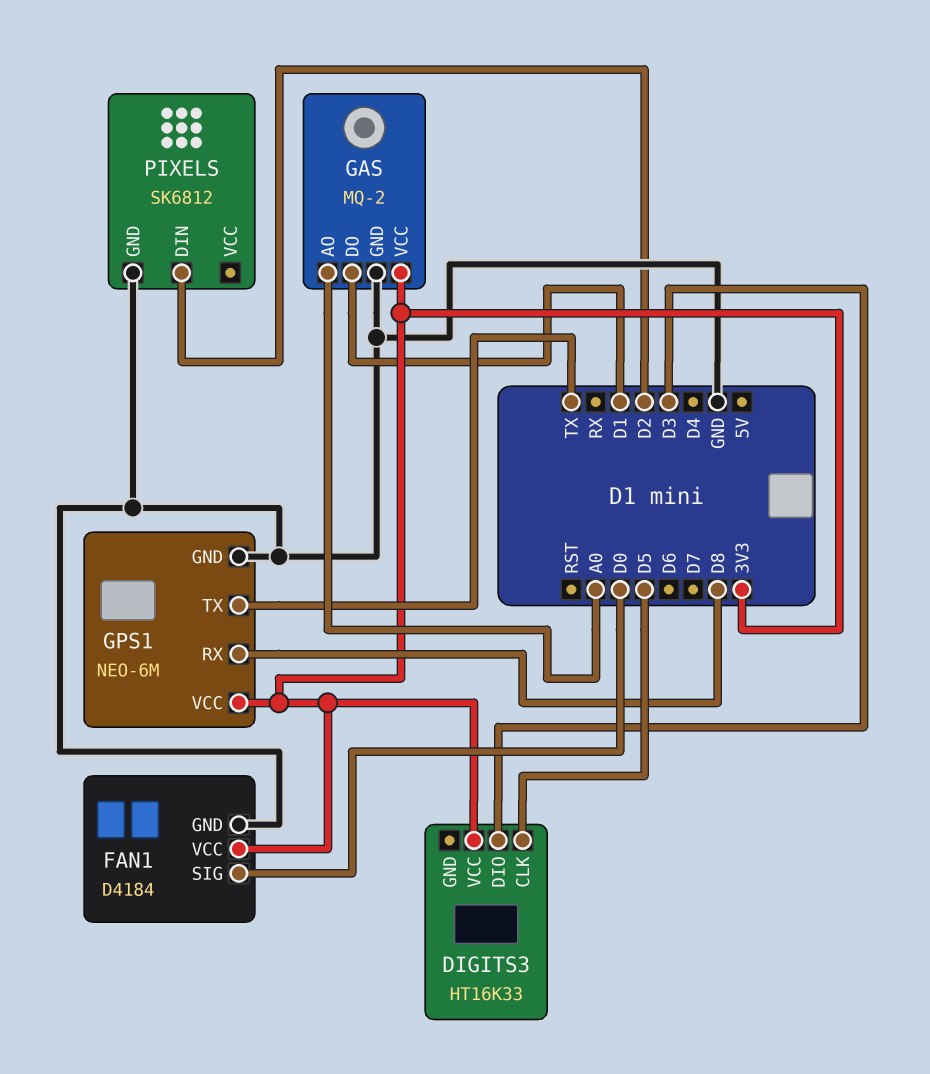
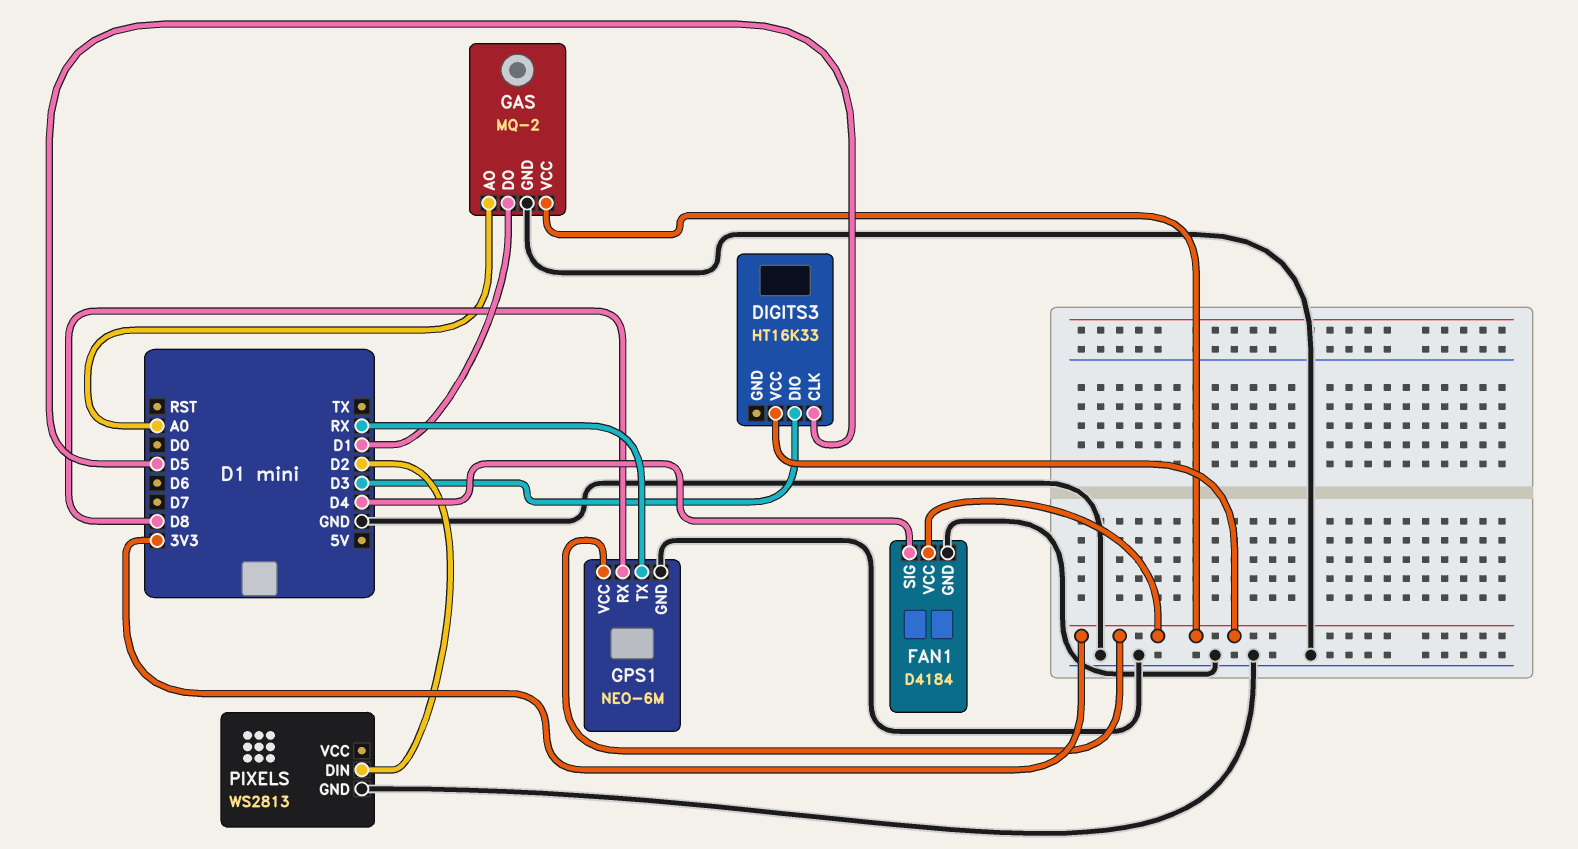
FAN1 pin SIG: D0 -> D4
GPS1 pin TX: TX -> RX
PIXELS: SK6812 -> WS2813

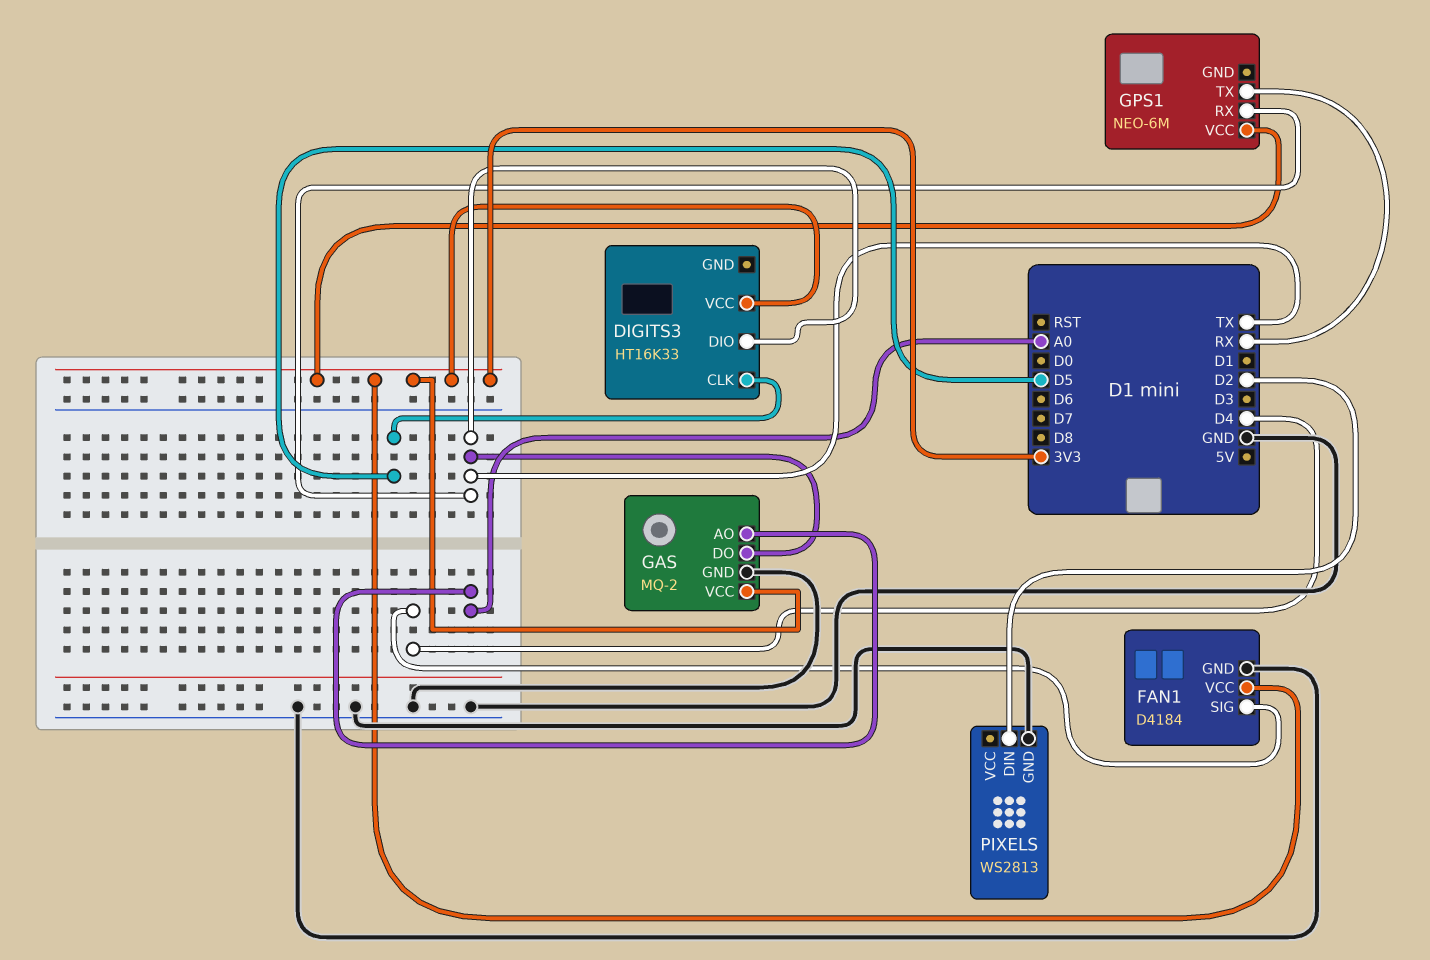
DIGITS3 pin DIO: D3 -> TX
GAS pin DO: D1 -> TX
GPS1 pin GND: GND -> none
GPS1 pin RX: D8 -> TX

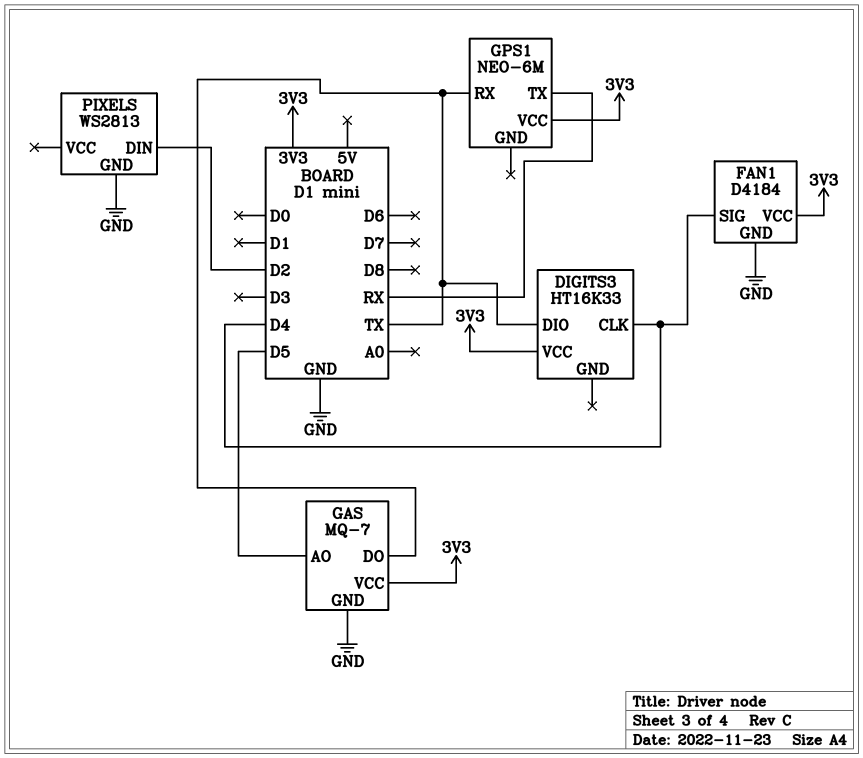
DIGITS3 pin CLK: D5 -> D4
GAS: MQ-2 -> MQ-7
GAS pin AO: A0 -> D5

